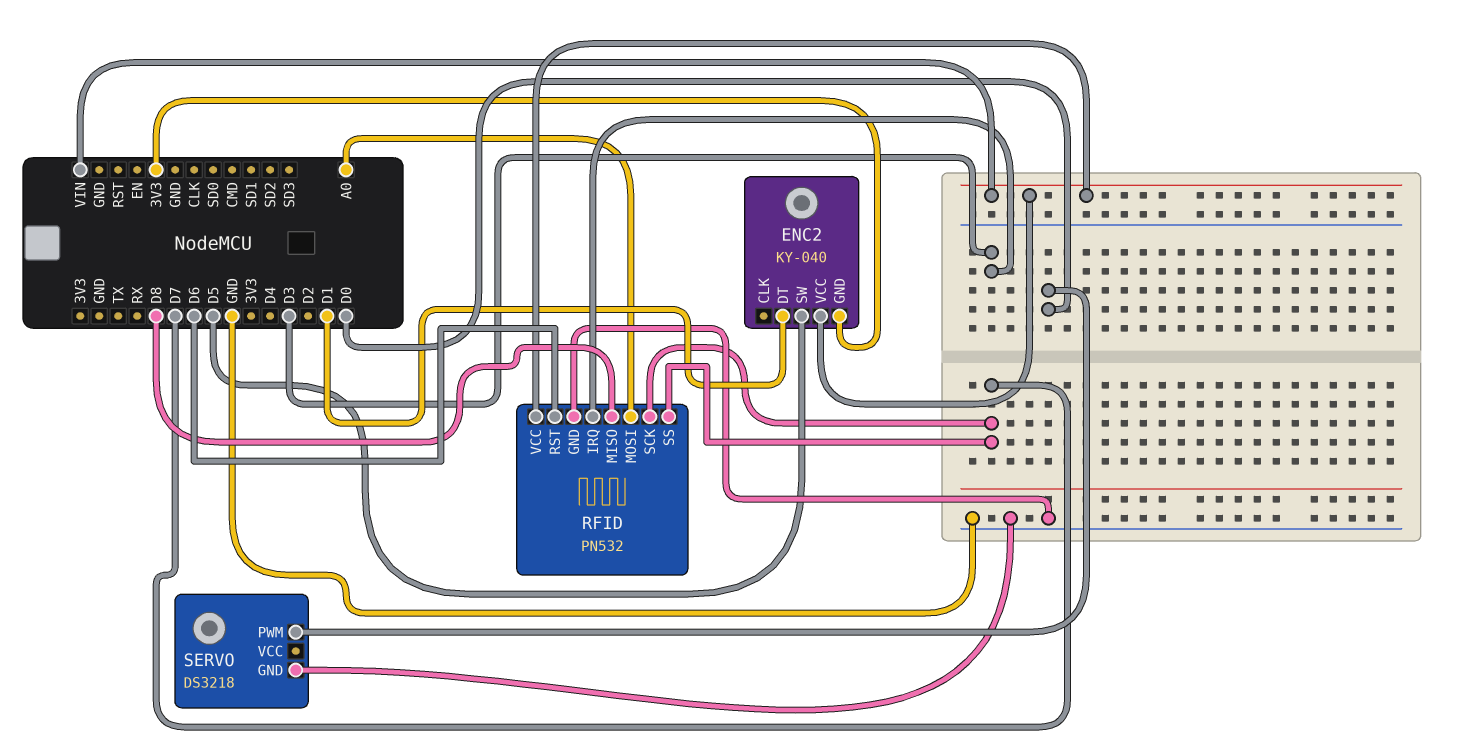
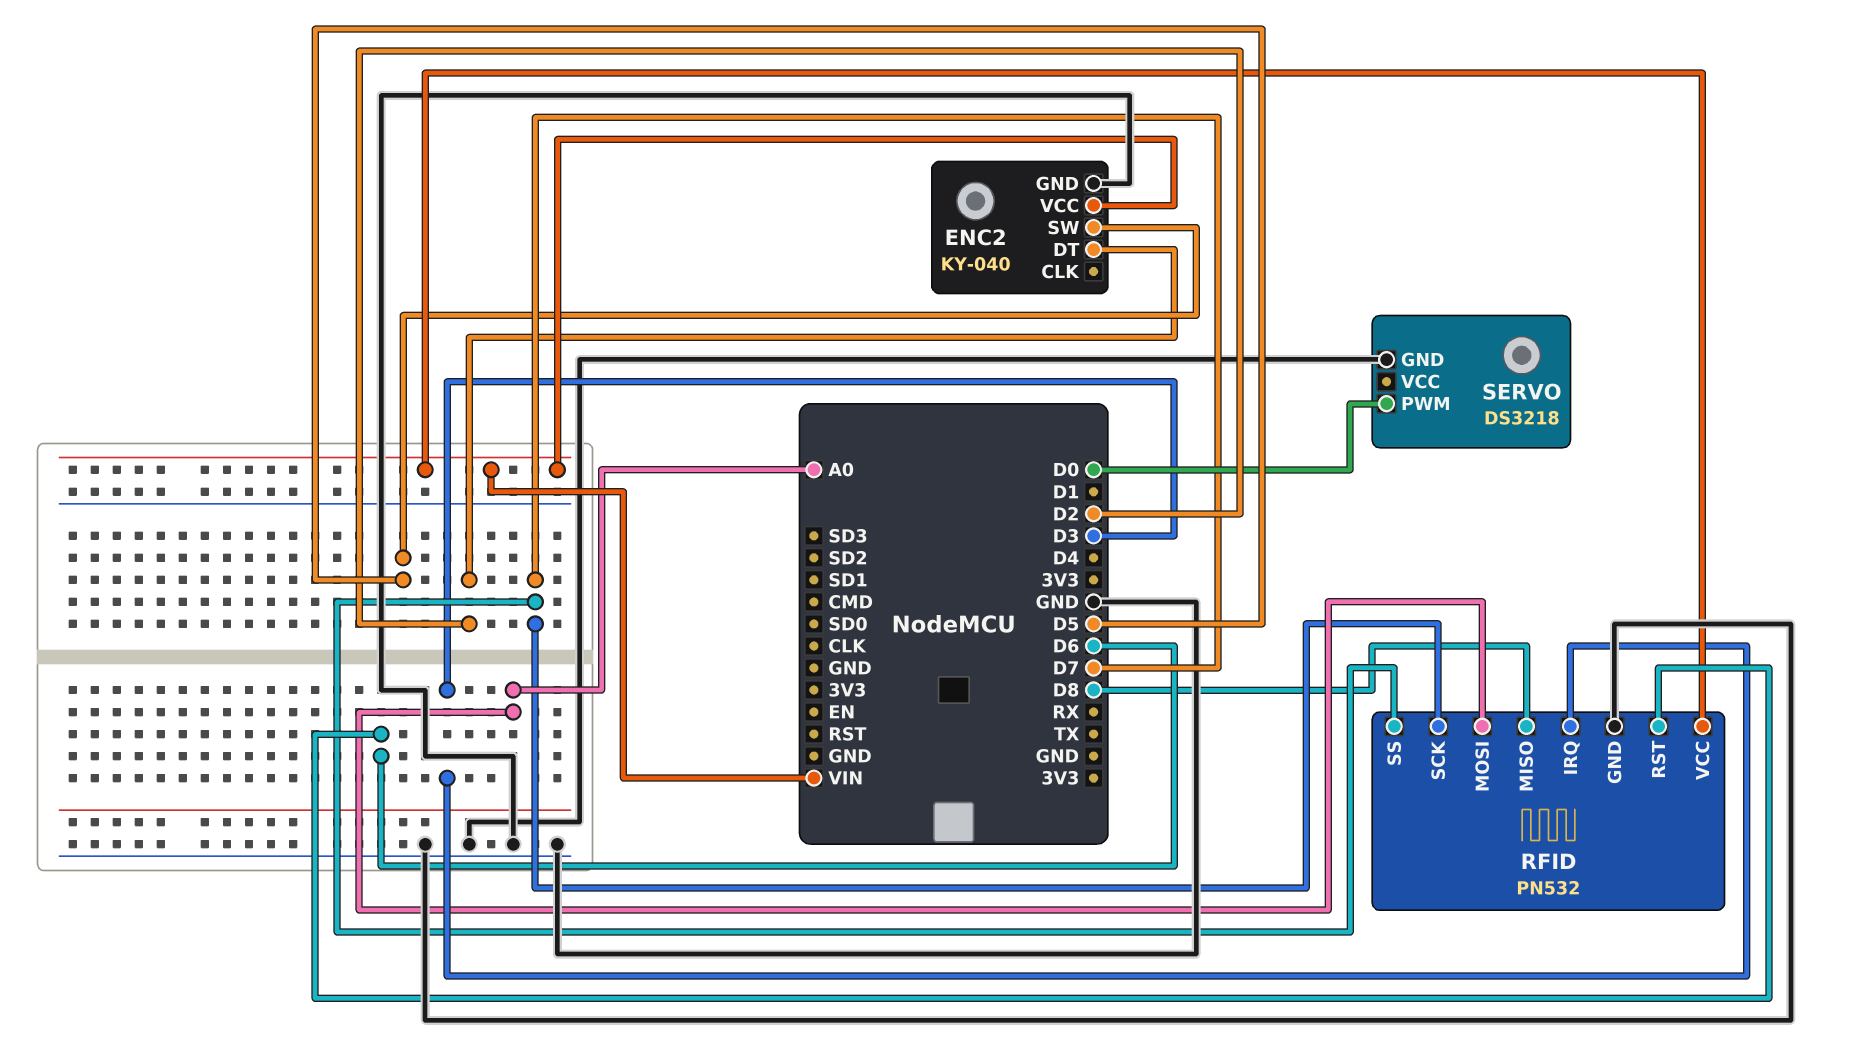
ENC2 pin DT: D1 -> D2
ENC2 pin GND: 3V3 -> GND

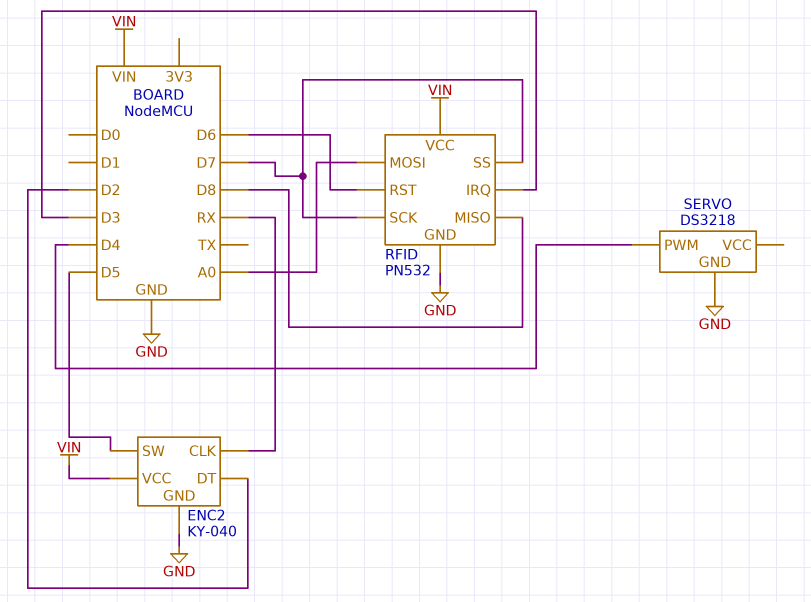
ENC2 pin CLK: none -> RX
SERVO pin PWM: D0 -> D4

